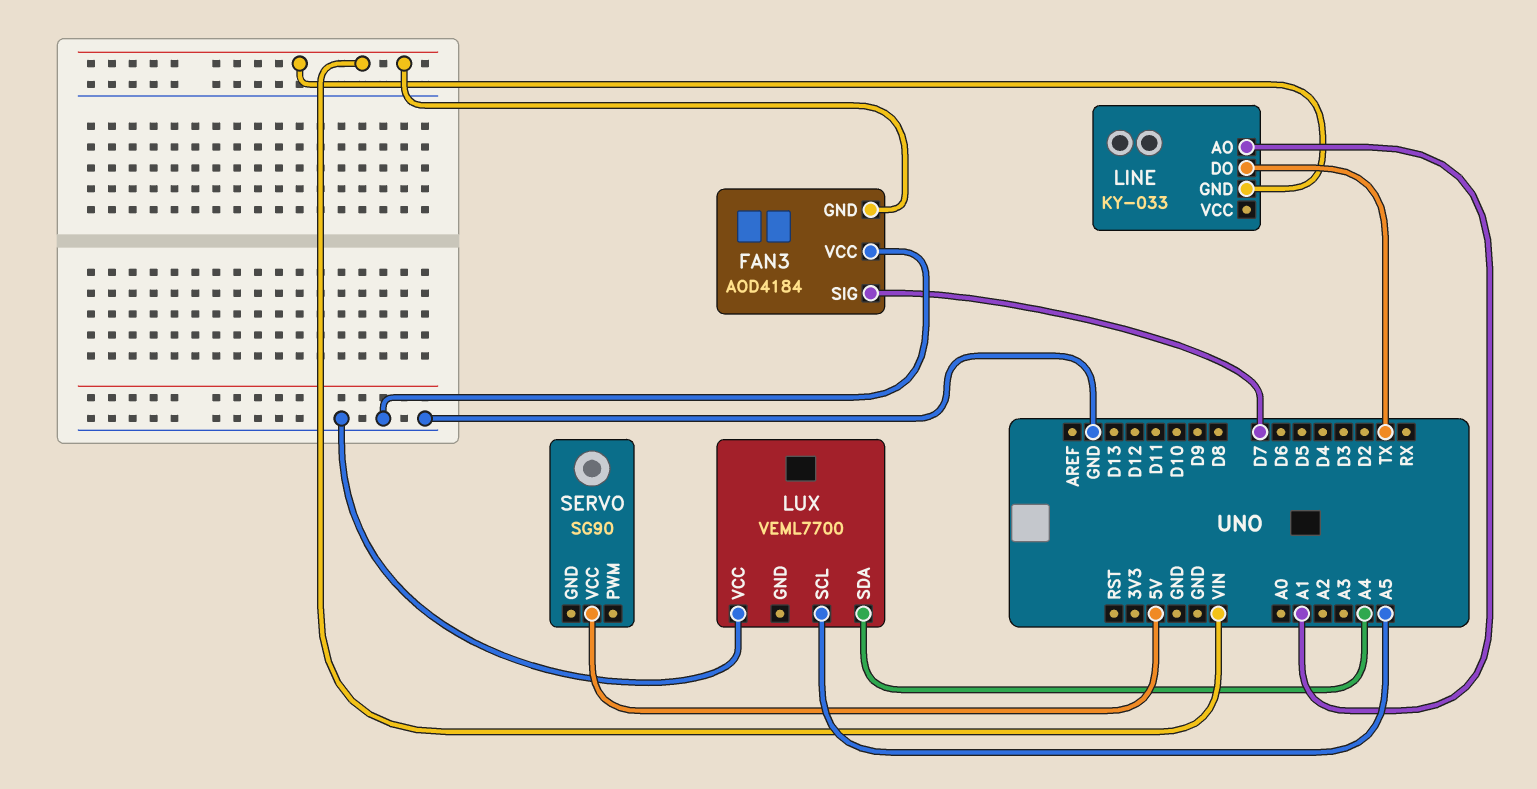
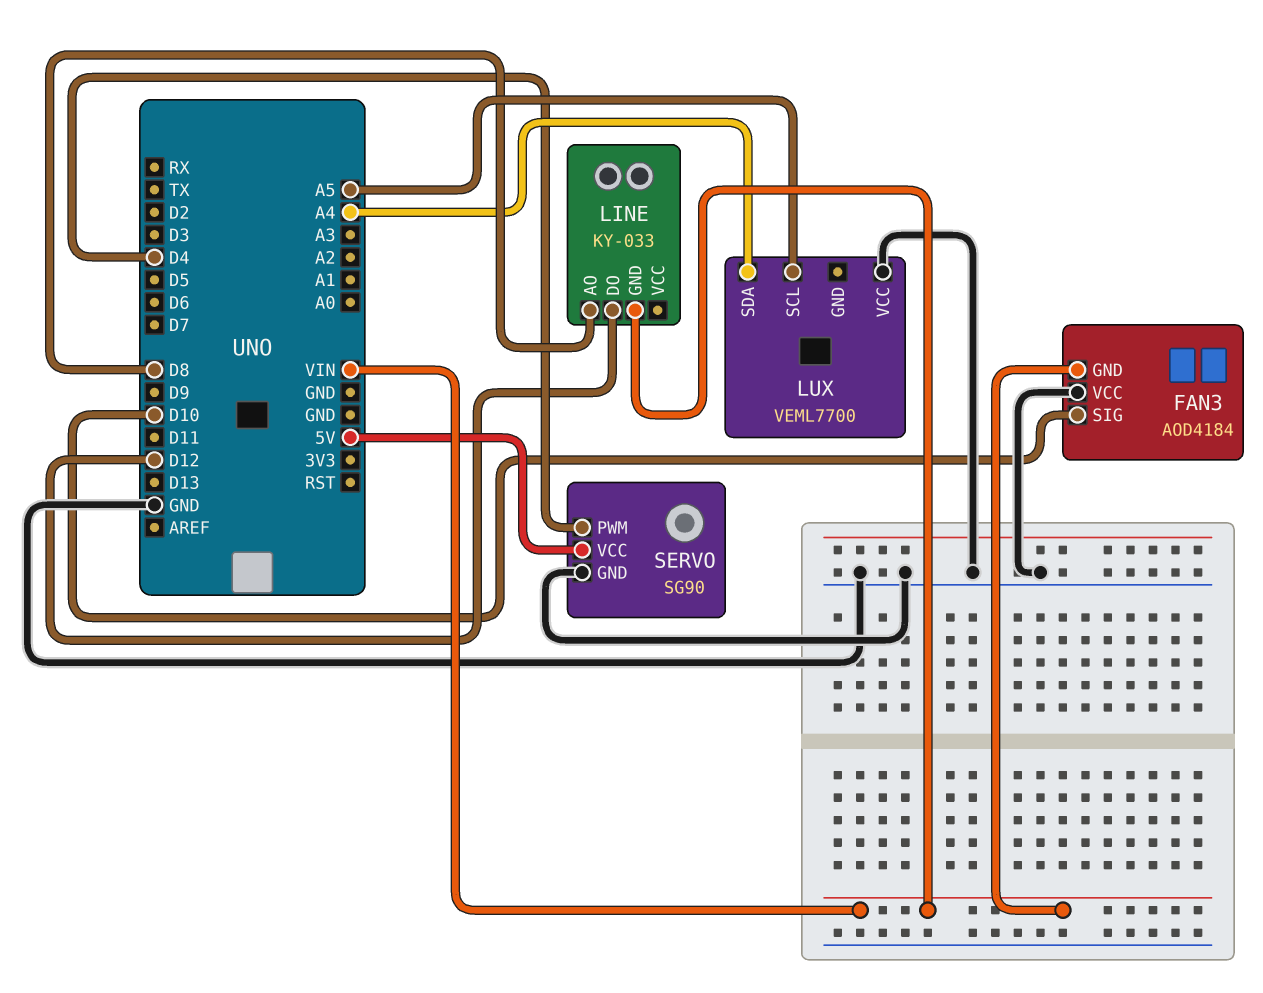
FAN3 pin SIG: D7 -> D10
LINE pin AO: A1 -> D8
LINE pin DO: TX -> D12
SERVO pin GND: none -> GND
SERVO pin PWM: none -> D4

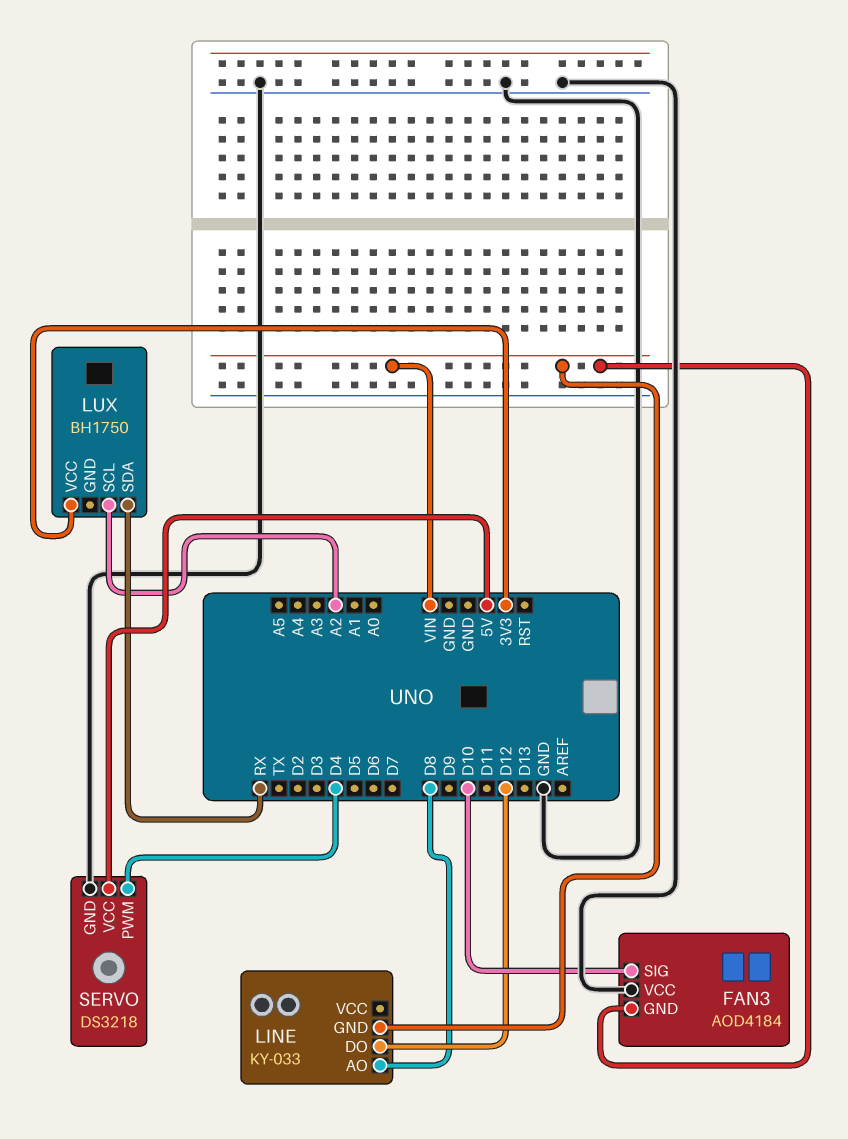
LUX: VEML7700 -> BH1750
LUX pin SCL: A5 -> A2
LUX pin SDA: A4 -> RX
LUX pin VCC: GND -> 3V3
SERVO: SG90 -> DS3218

